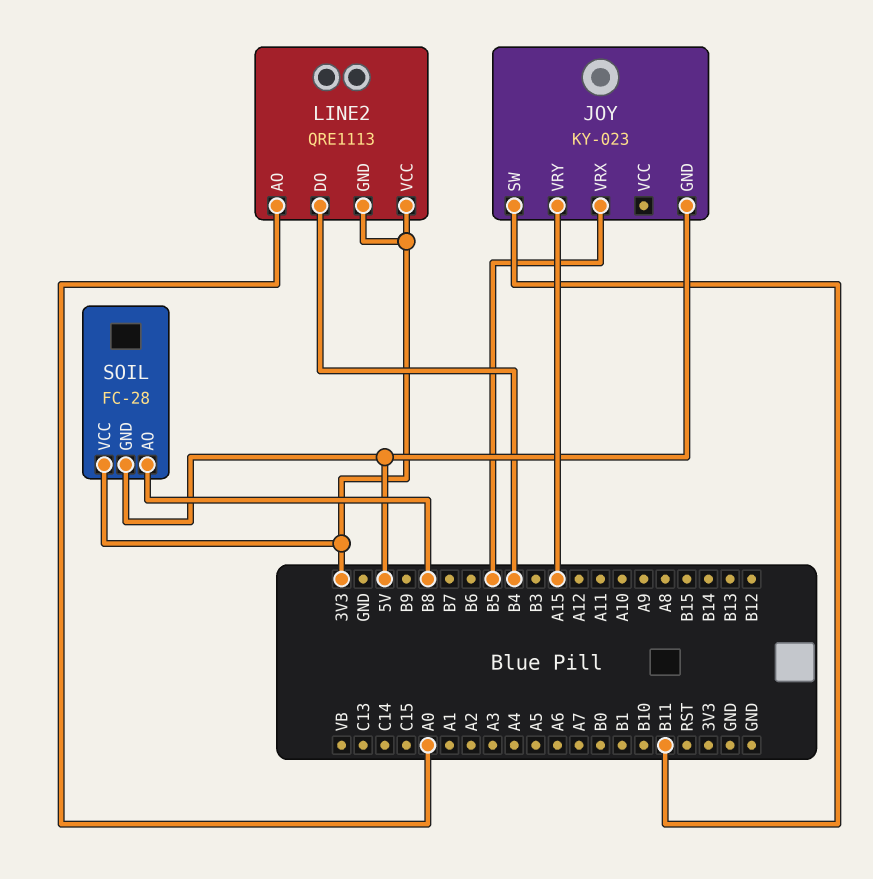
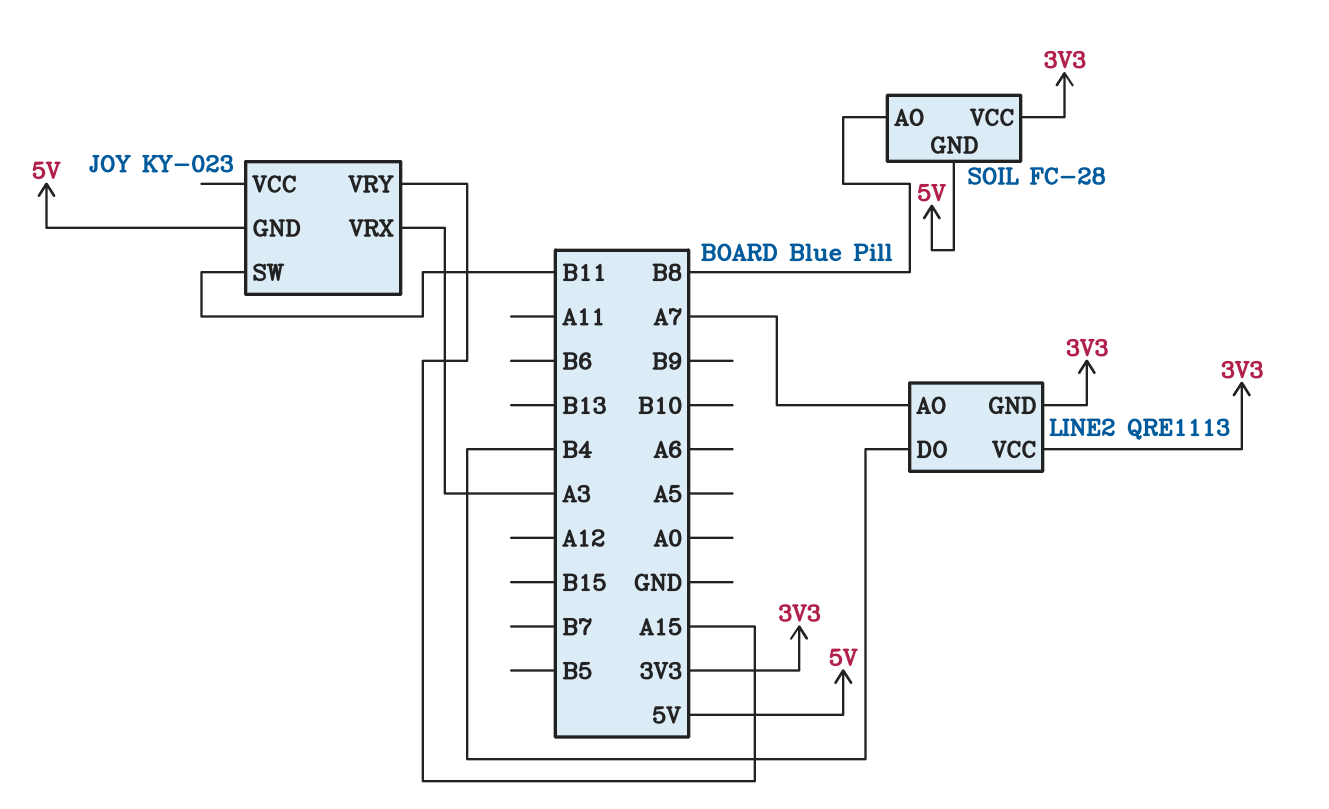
JOY pin VRX: B5 -> A3
LINE2 pin AO: A0 -> A7

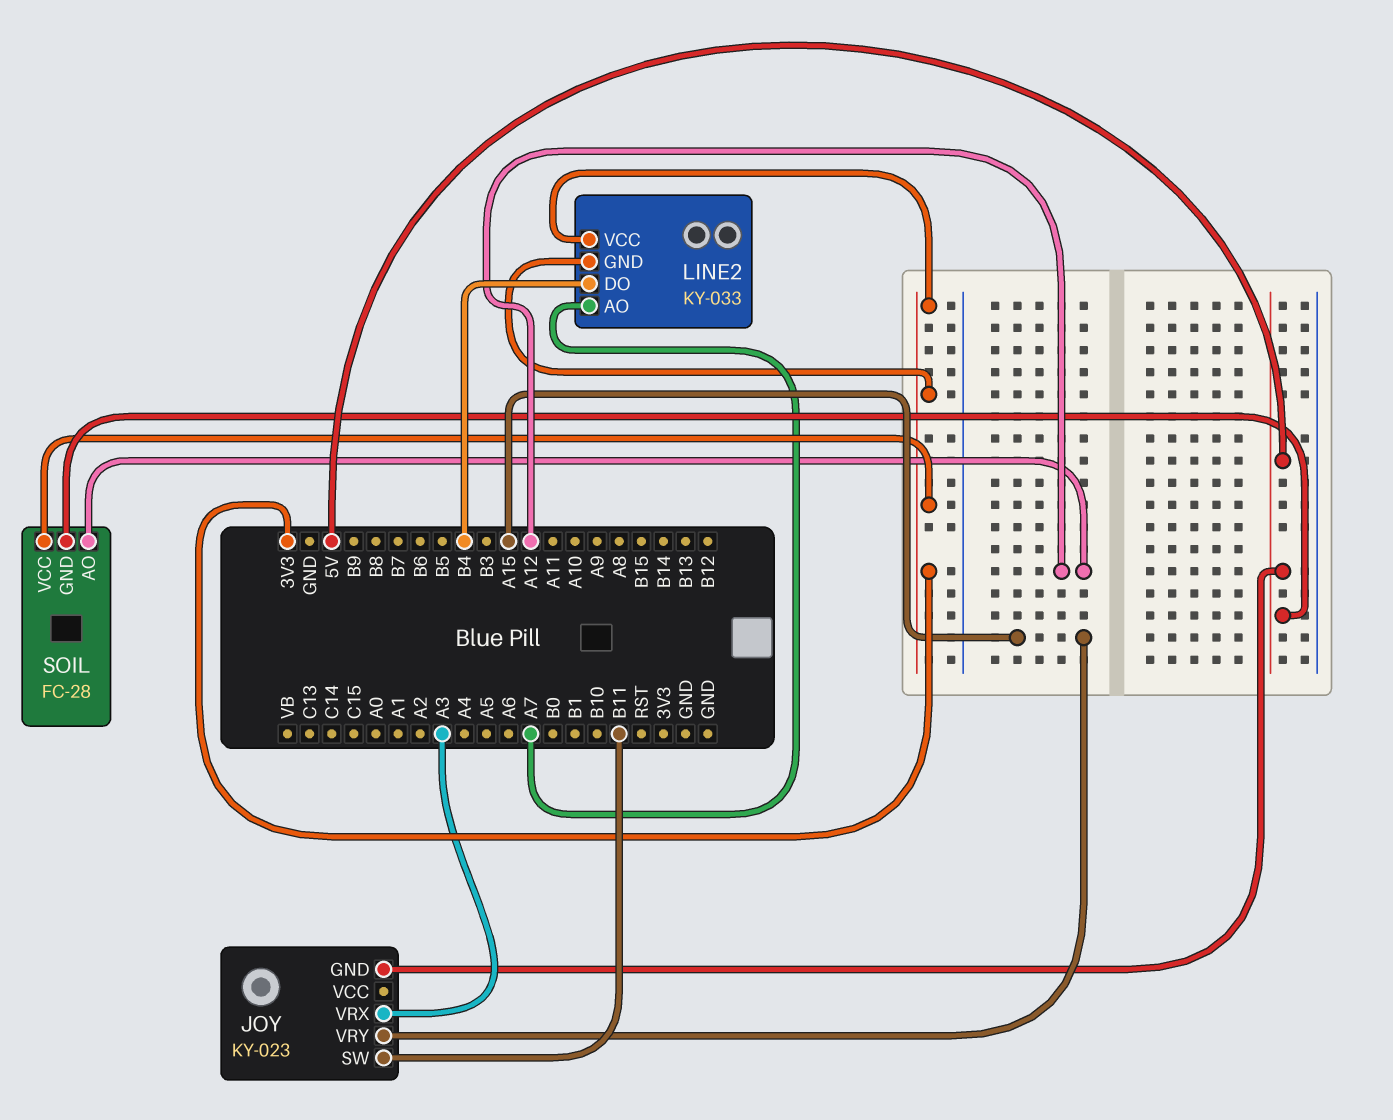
LINE2: QRE1113 -> KY-033
SOIL pin AO: B8 -> A12

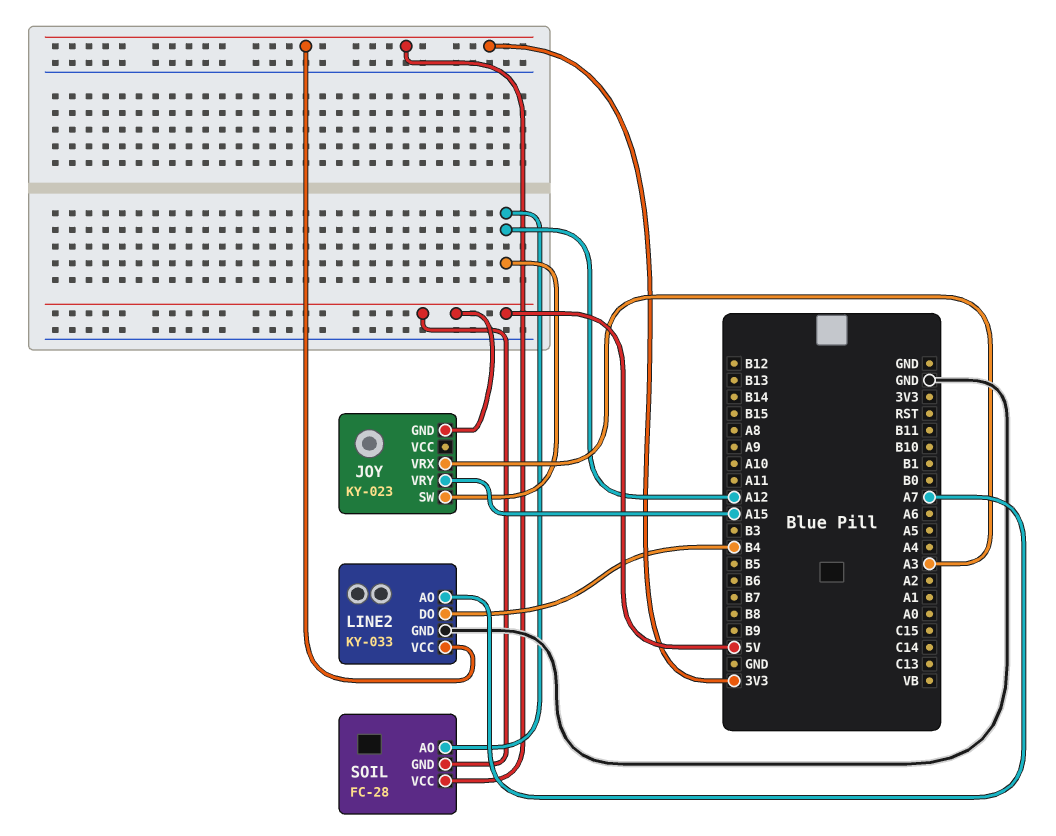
JOY pin SW: B11 -> A12
LINE2 pin GND: 3V3 -> GND

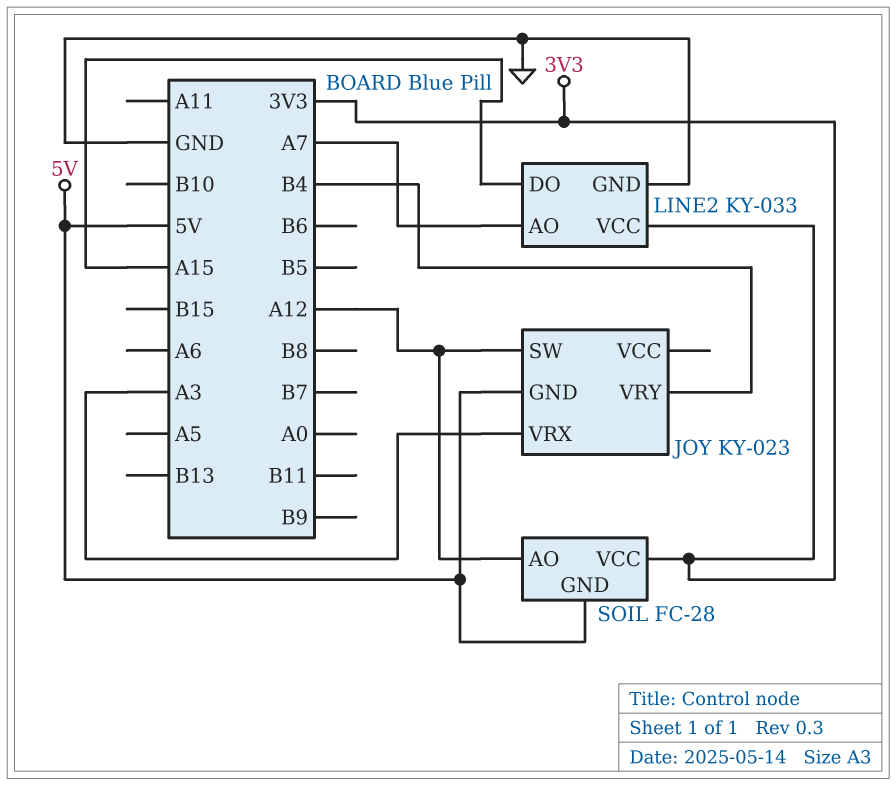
JOY pin VRY: A15 -> B4
LINE2 pin DO: B4 -> A15

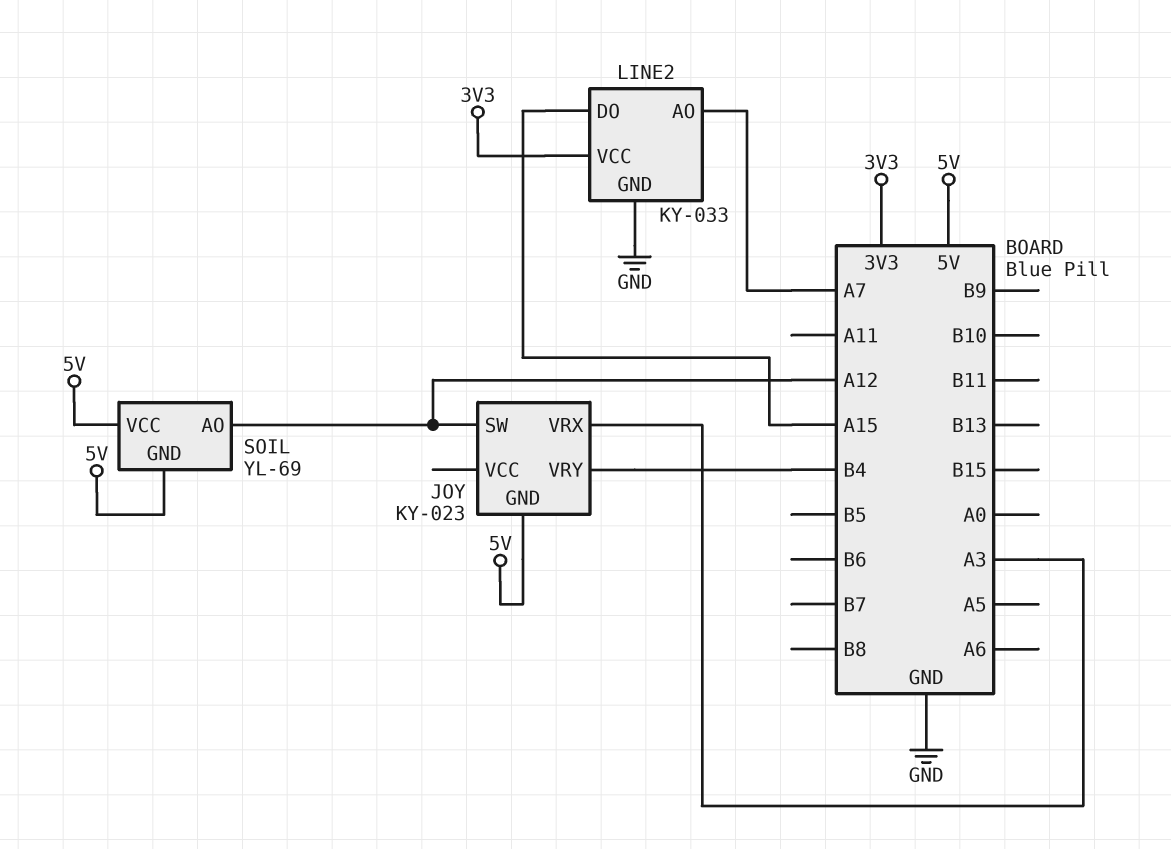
SOIL: FC-28 -> YL-69
SOIL pin VCC: 3V3 -> 5V

